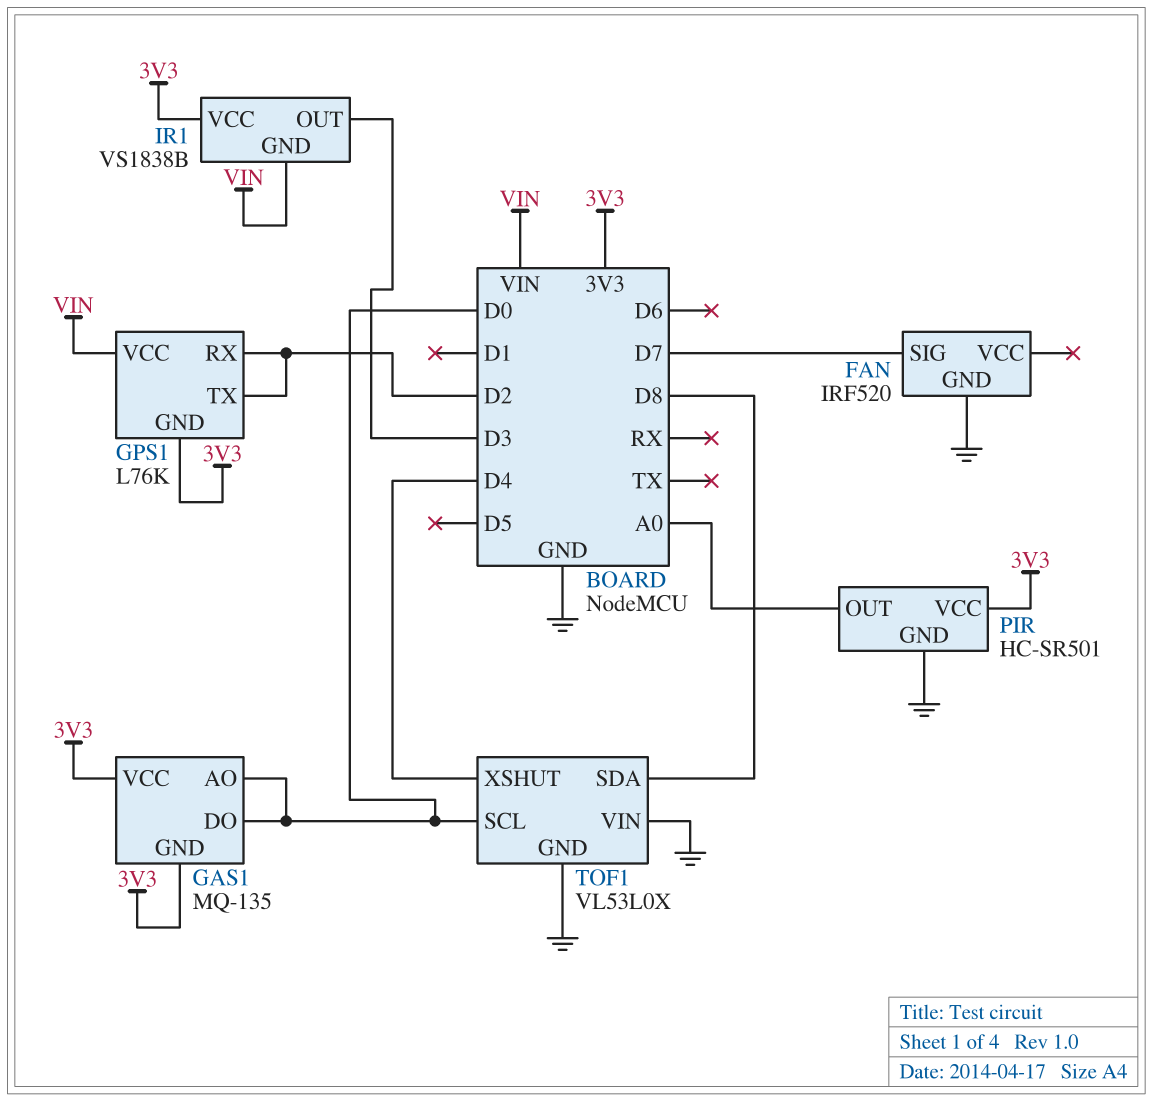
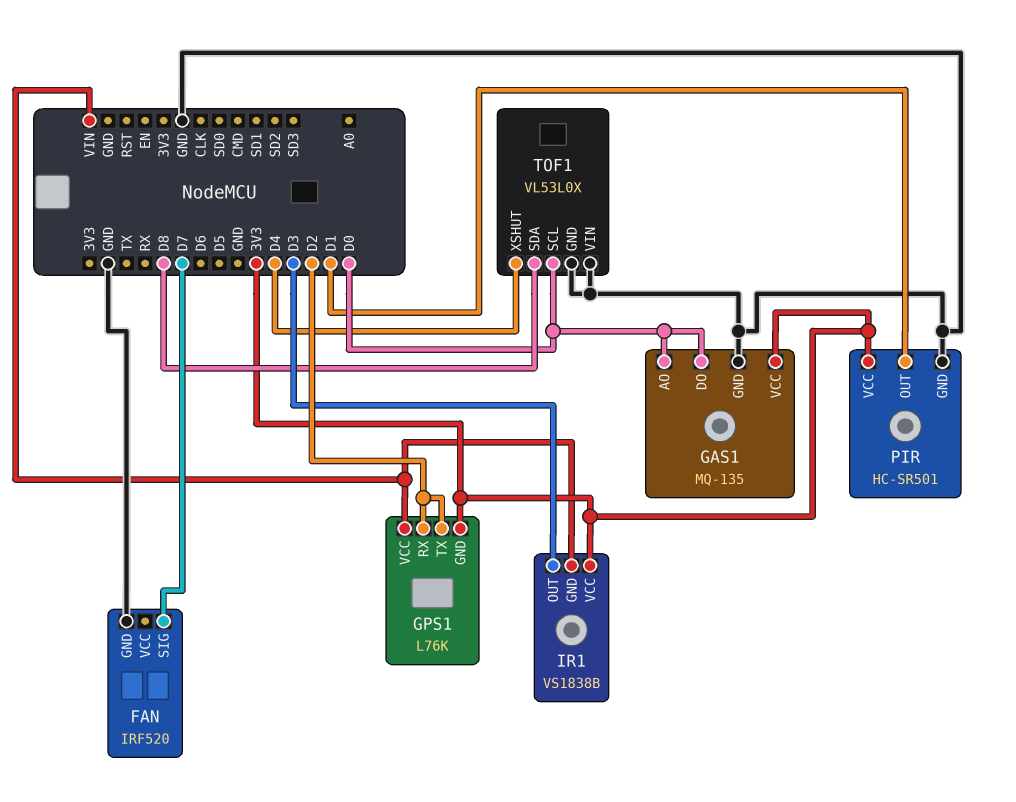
GAS1 pin GND: 3V3 -> GND
PIR pin OUT: A0 -> D1

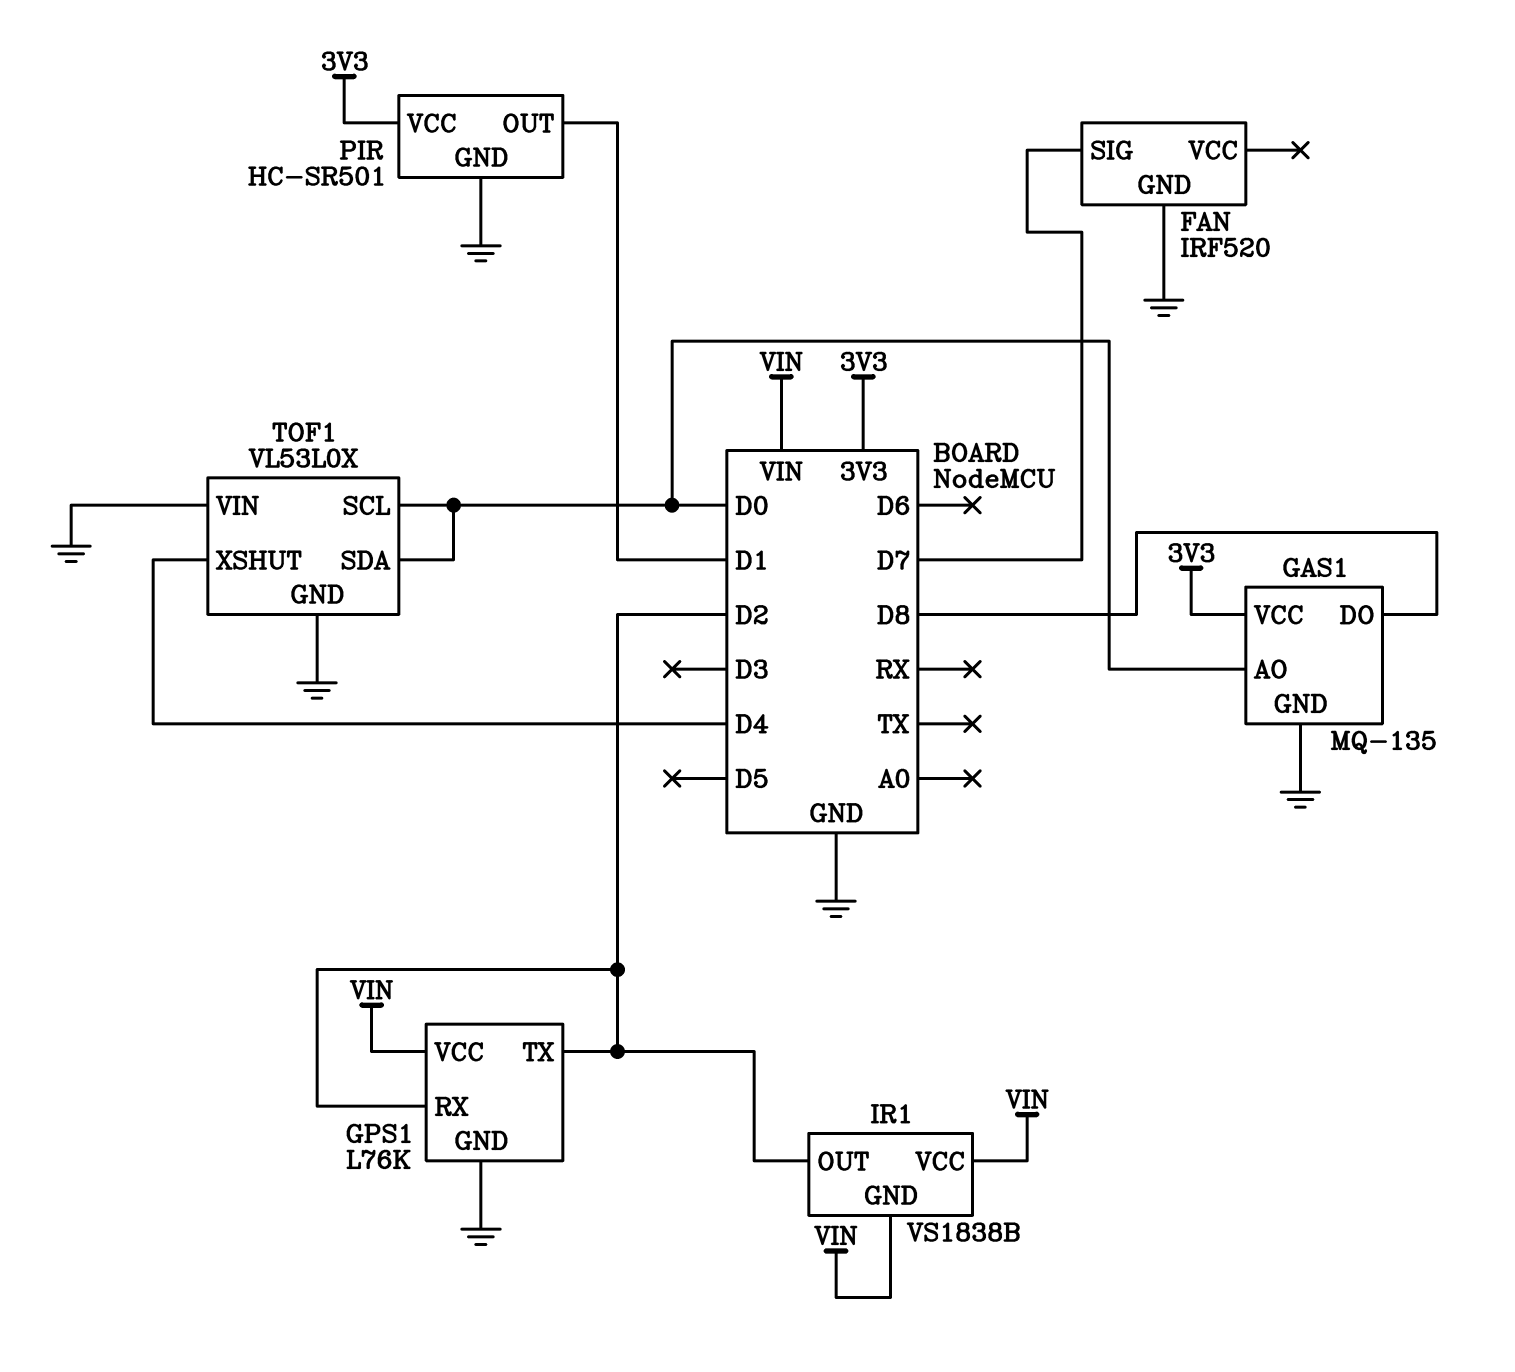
GAS1 pin DO: D0 -> D8
GPS1 pin GND: 3V3 -> GND
IR1 pin OUT: D3 -> D2
IR1 pin VCC: 3V3 -> VIN
TOF1 pin SDA: D8 -> D0

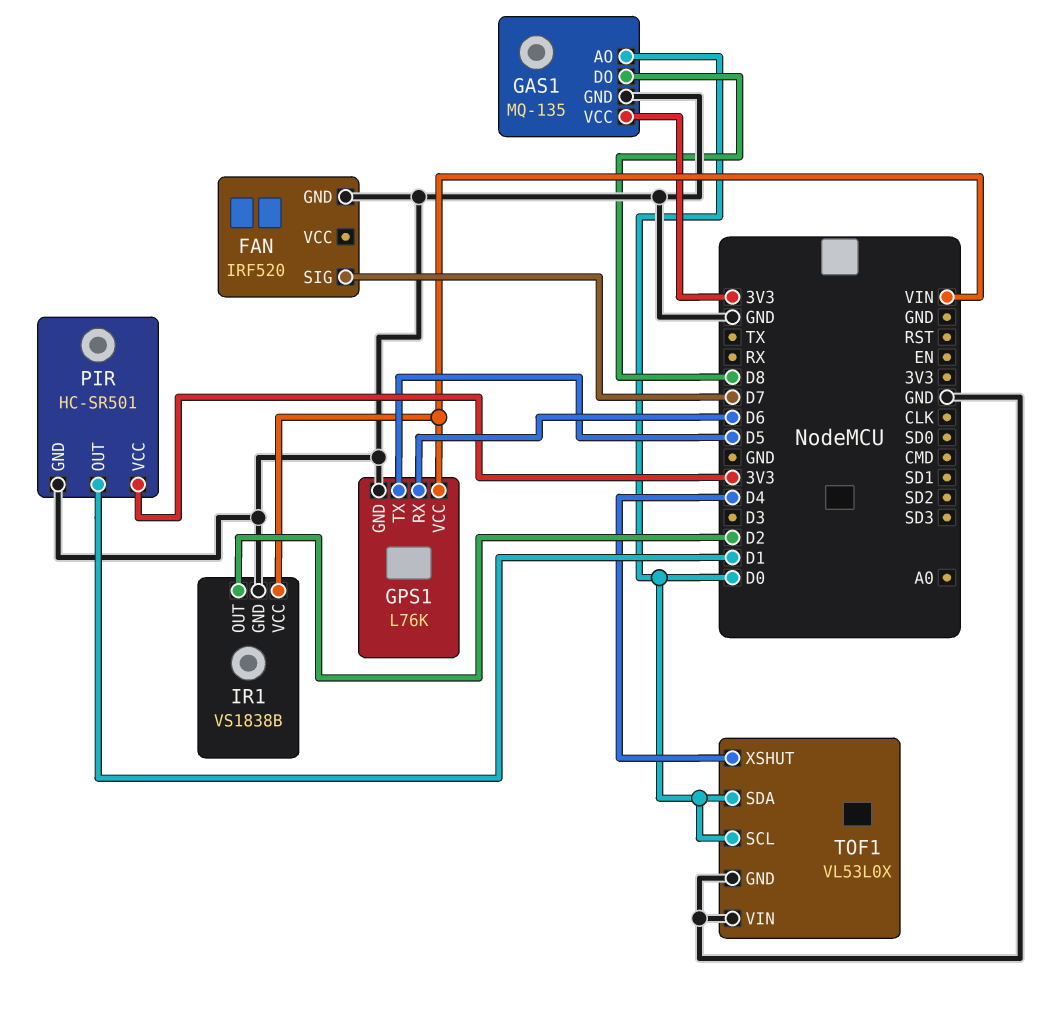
GPS1 pin RX: D2 -> D6
GPS1 pin TX: D2 -> D5
IR1 pin GND: VIN -> GND

